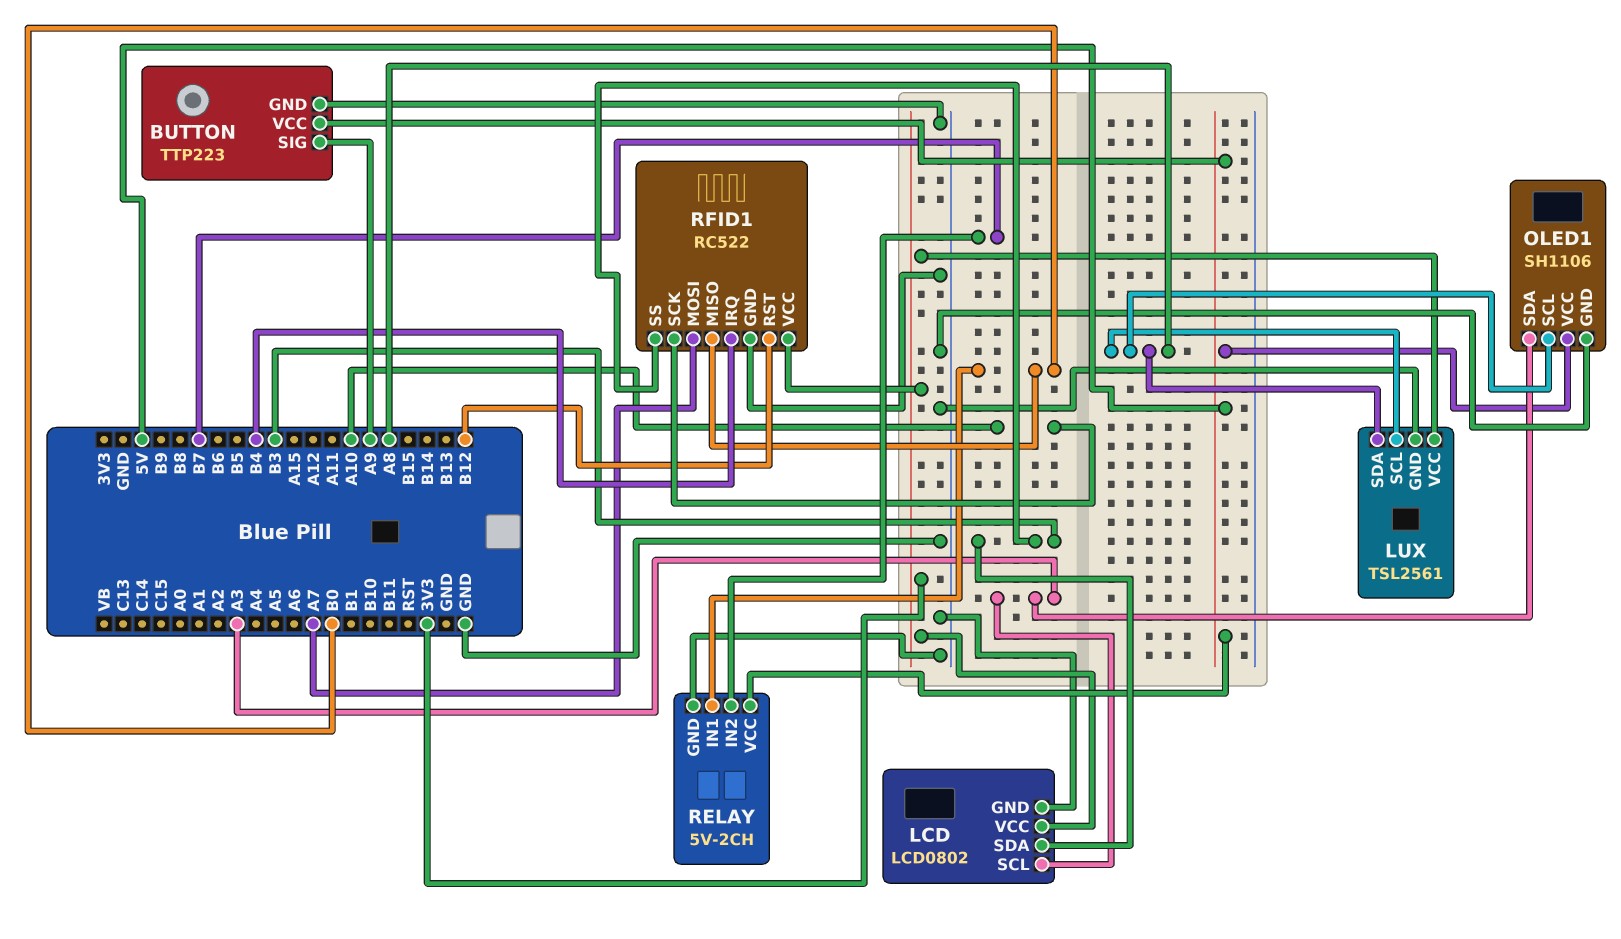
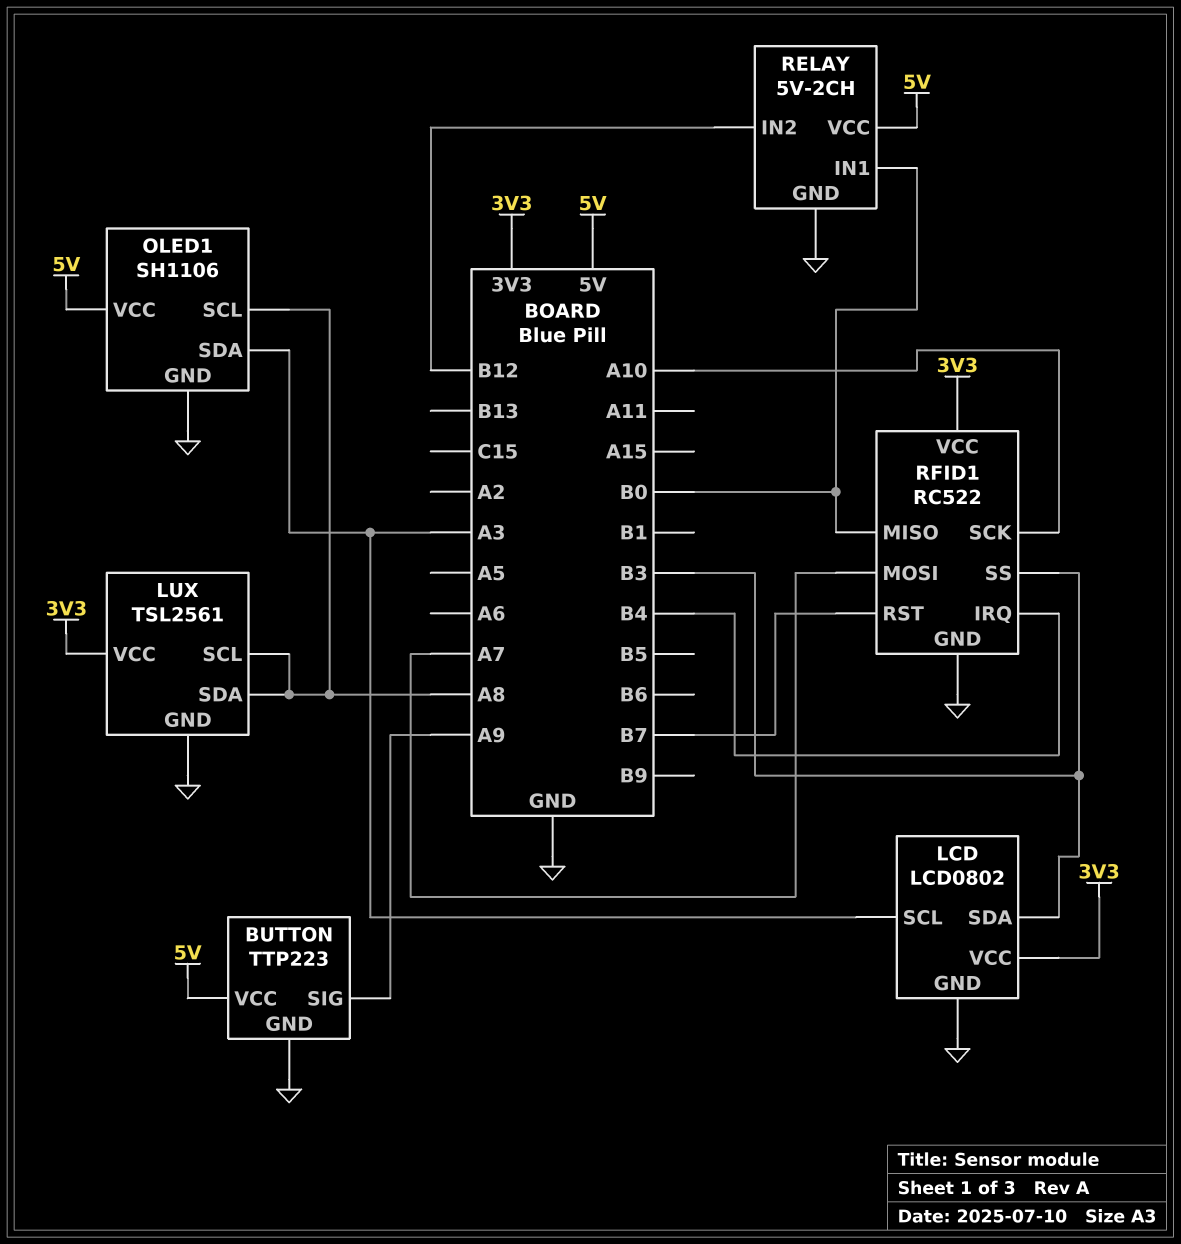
RELAY pin IN2: B7 -> B12
RFID1 pin RST: B12 -> B7

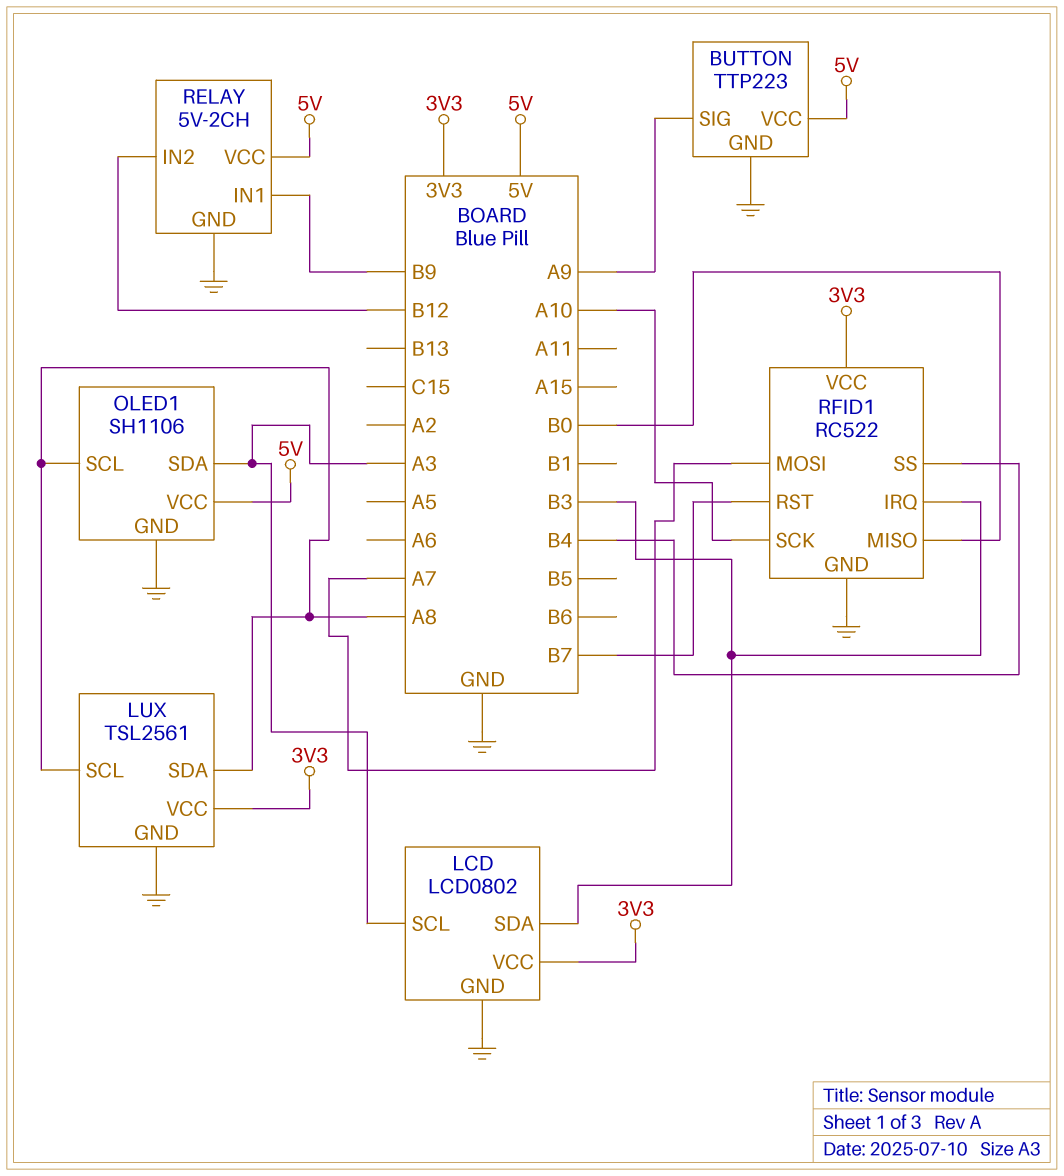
RELAY pin IN1: B0 -> B9
RFID1 pin IRQ: B4 -> B3
RFID1 pin SS: B3 -> B4

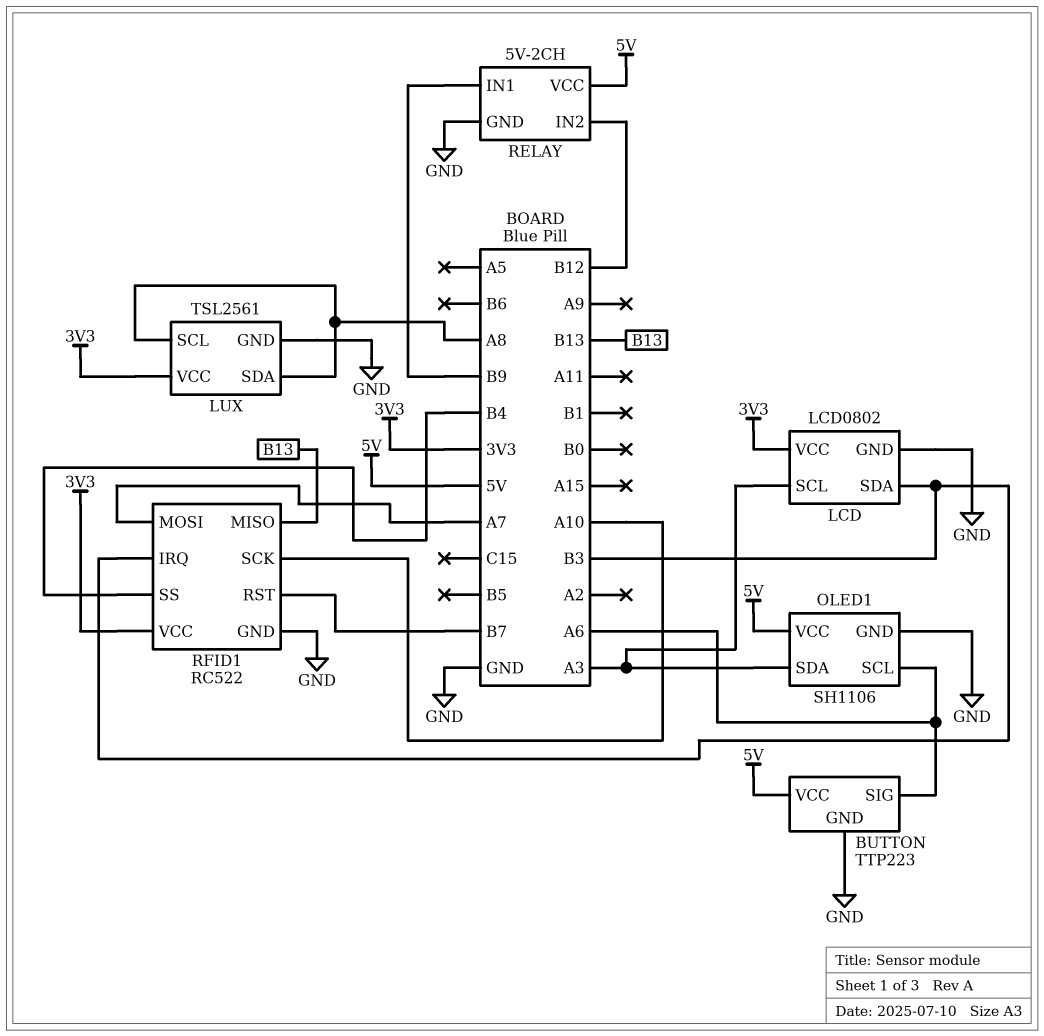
BUTTON pin SIG: A9 -> A6
OLED1 pin SCL: A8 -> A6
RFID1 pin MISO: B0 -> B13

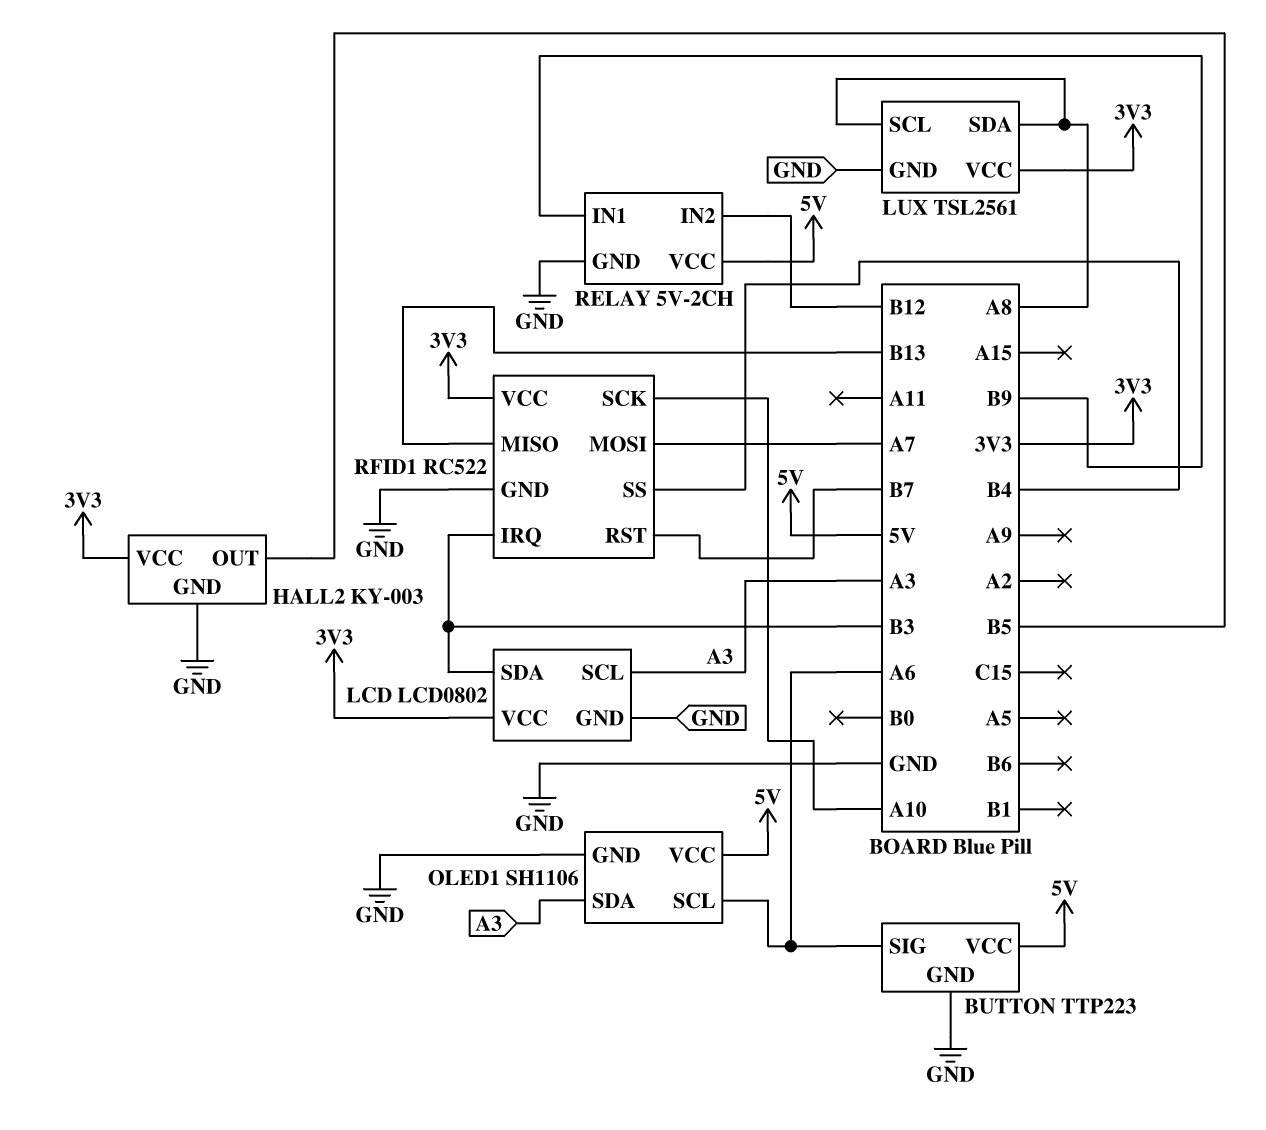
HALL2: none -> KY-003
HALL2 pin GND: none -> GND
HALL2 pin OUT: none -> B5
HALL2 pin VCC: none -> 3V3

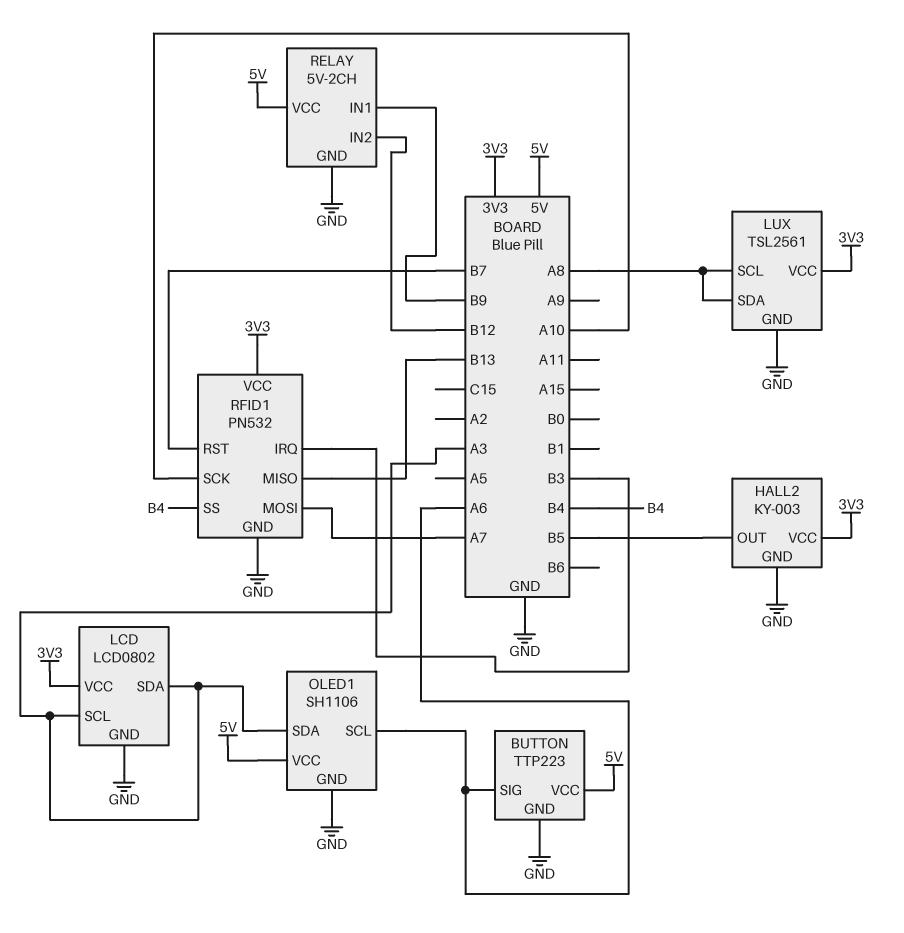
LCD pin SDA: B3 -> A3
RFID1: RC522 -> PN532

